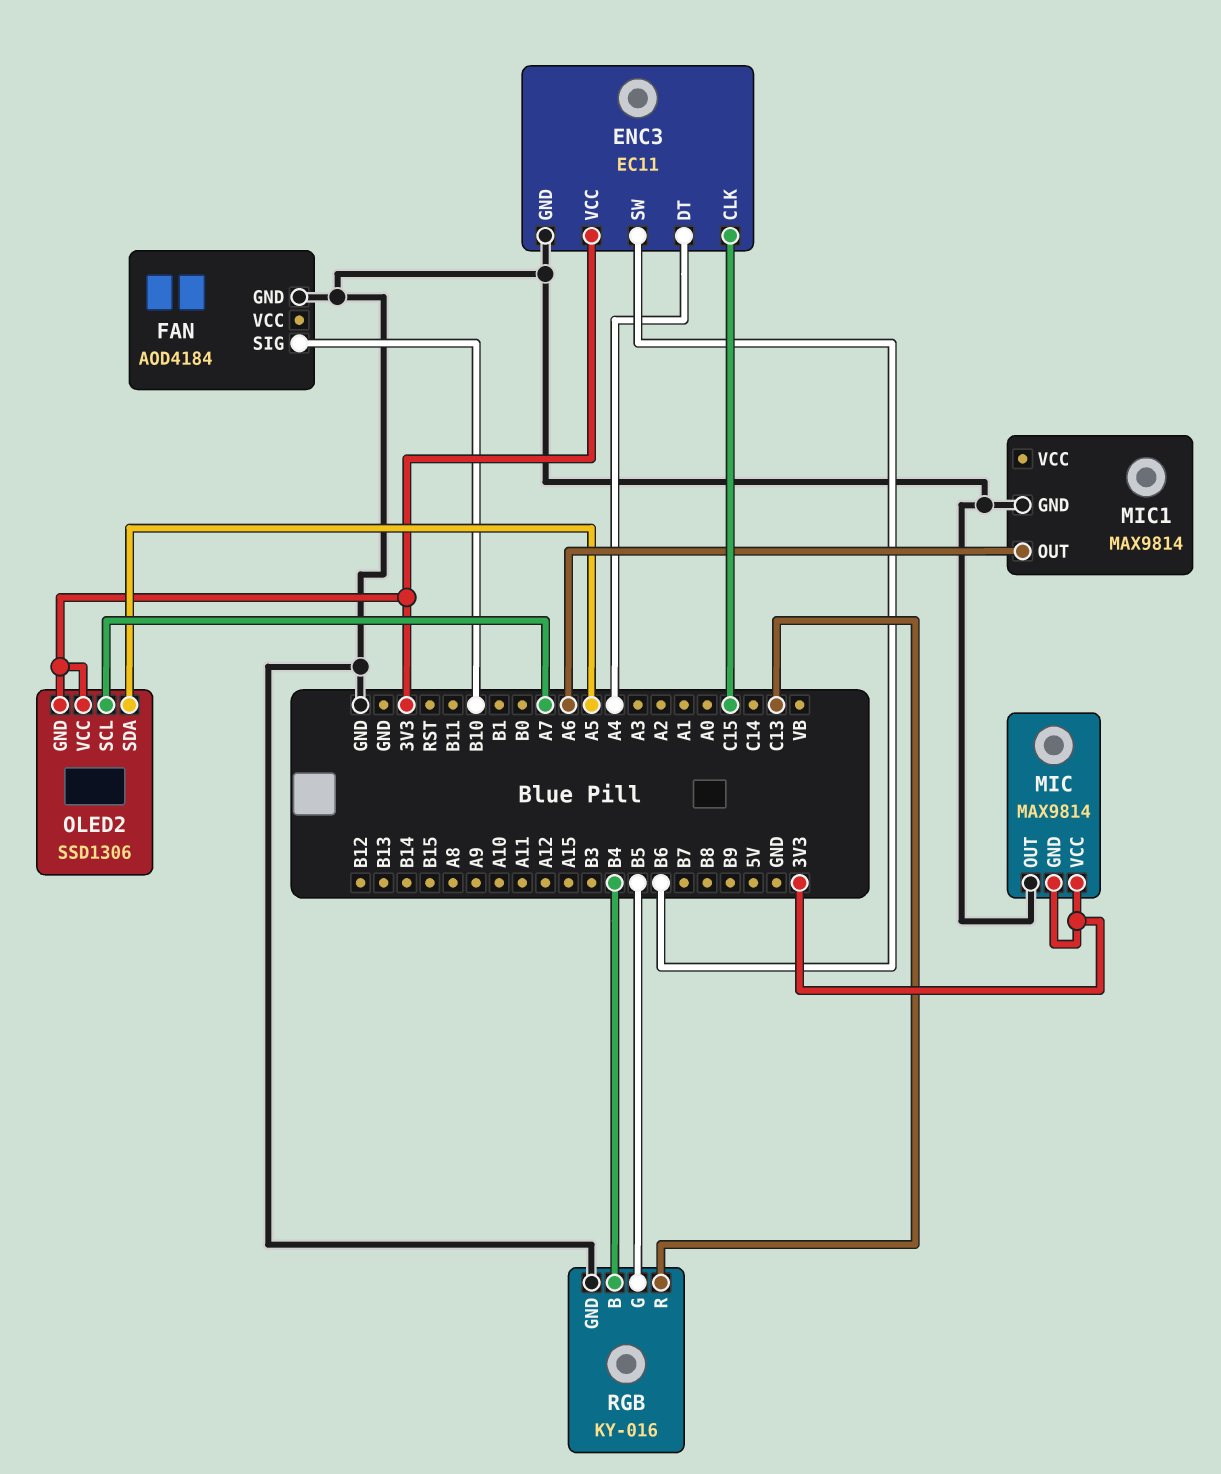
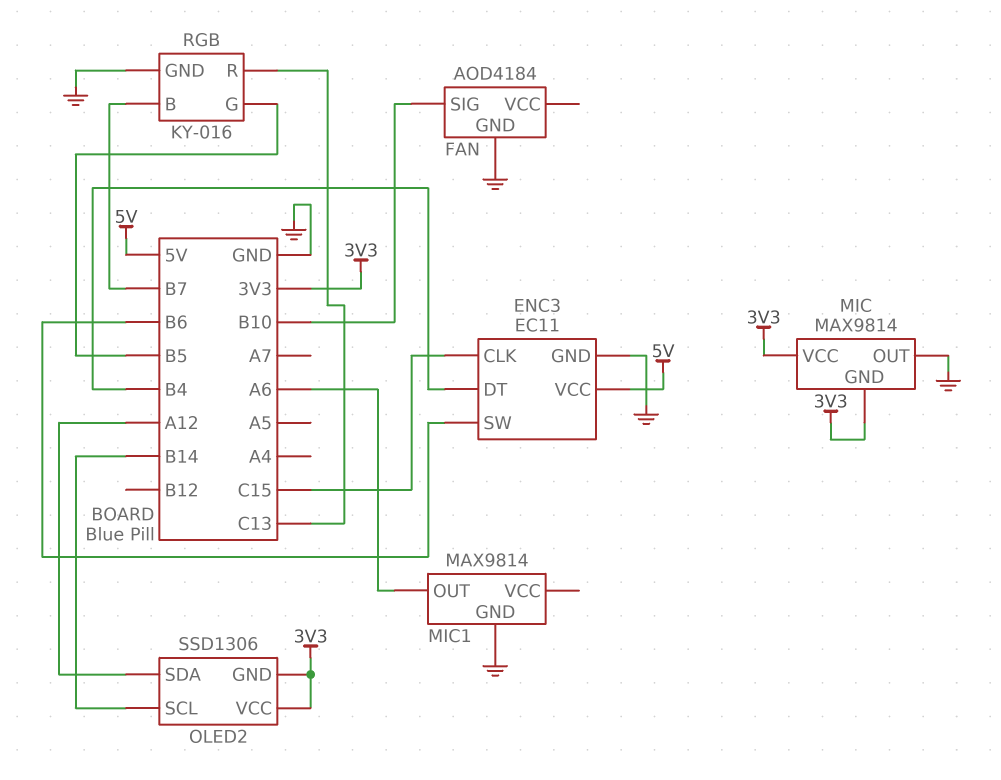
ENC3 pin DT: A4 -> B4
ENC3 pin VCC: 3V3 -> 5V
OLED2 pin SCL: A7 -> B14
OLED2 pin SDA: A5 -> A12
RGB pin B: B4 -> B7

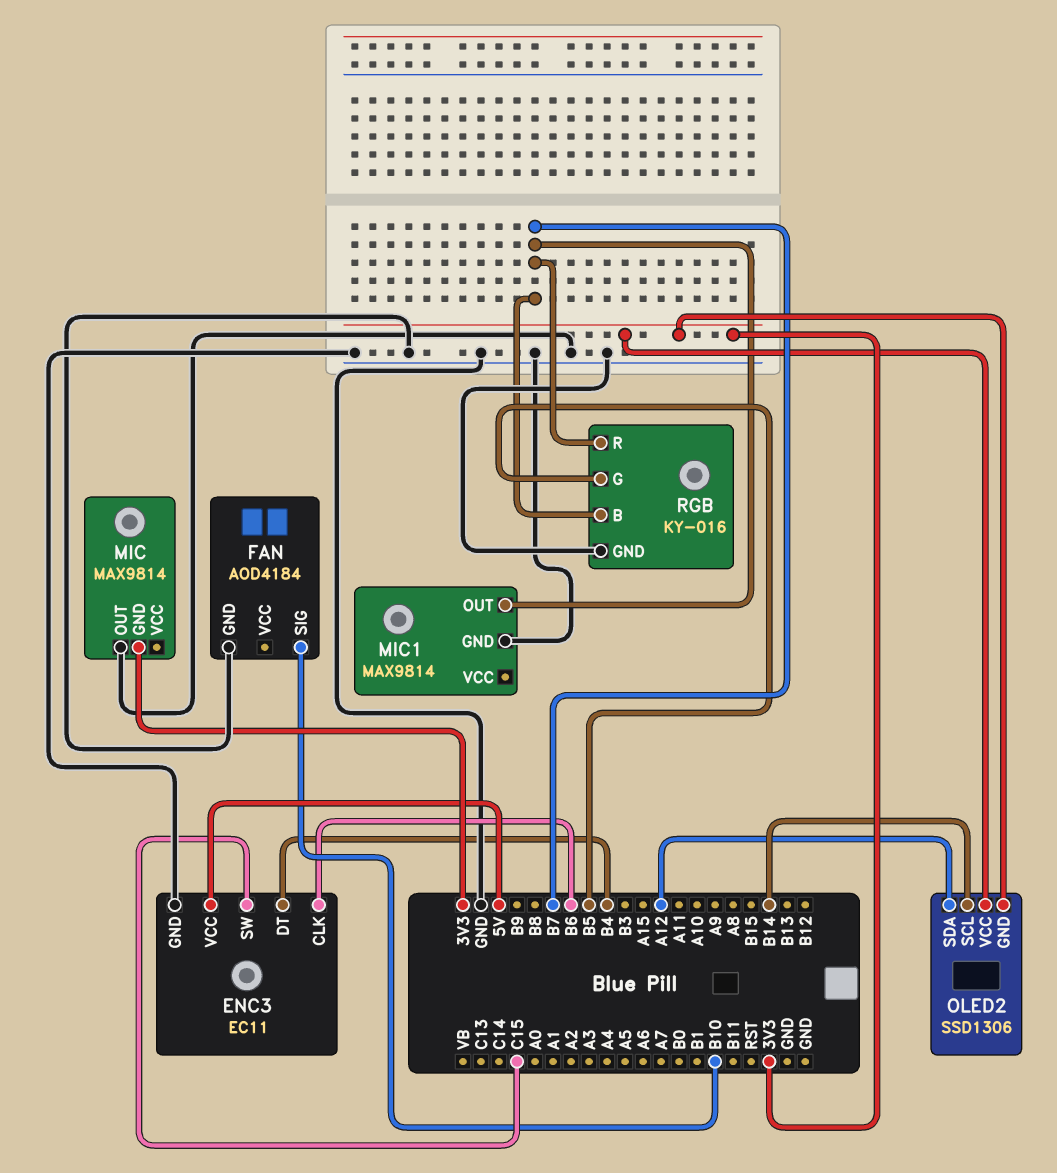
ENC3 pin CLK: C15 -> B6
ENC3 pin SW: B6 -> C15
MIC pin VCC: 3V3 -> none
MIC1 pin OUT: A6 -> B7
RGB pin R: C13 -> B7

